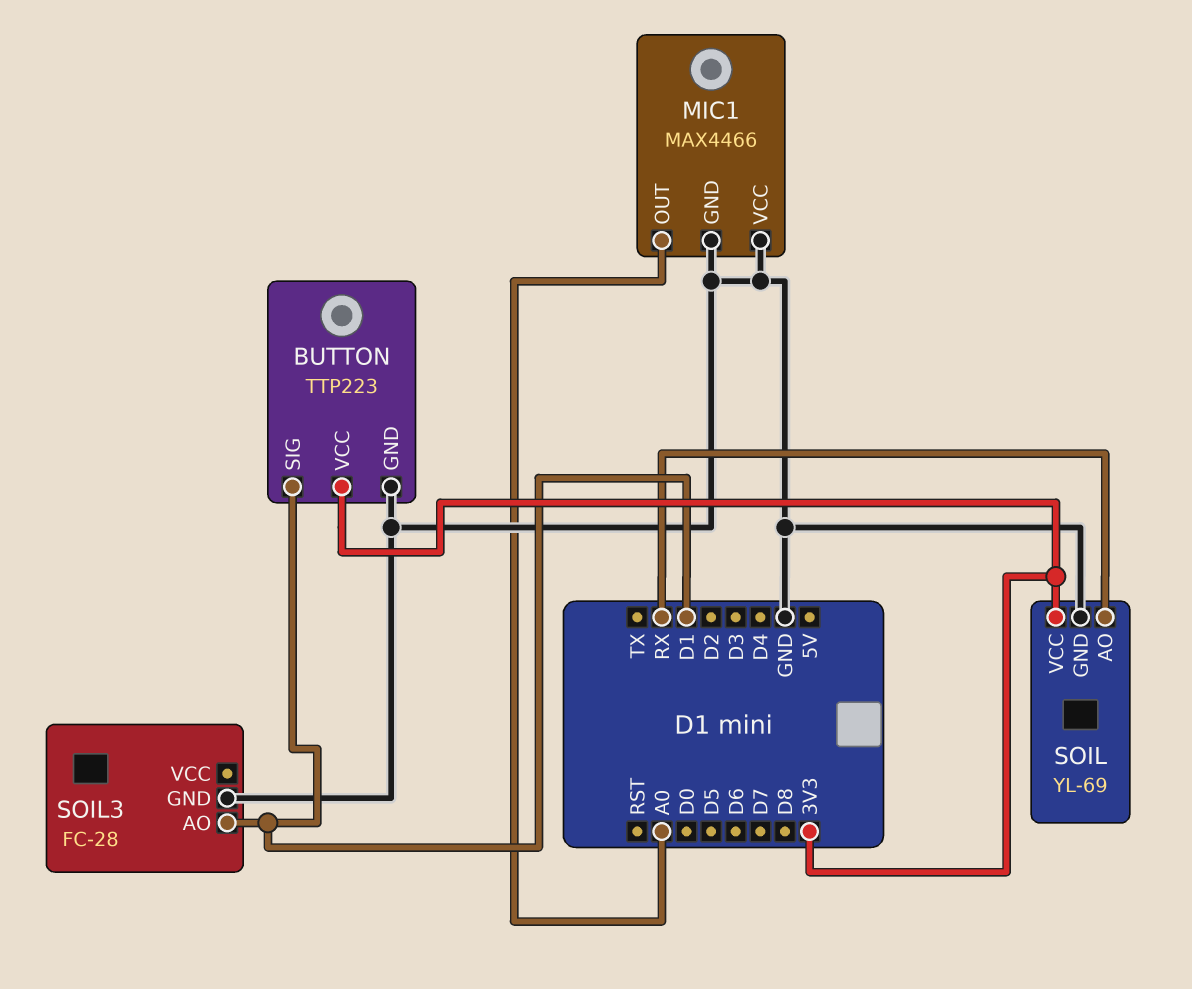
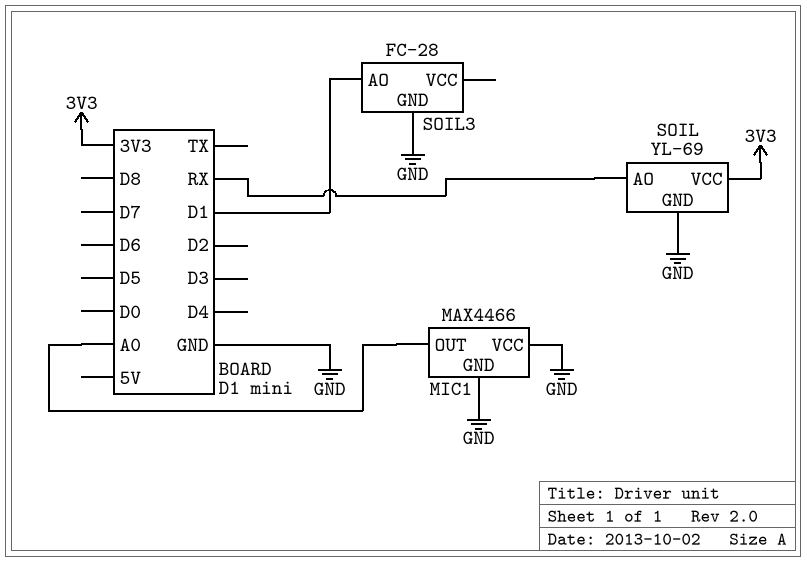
BUTTON: TTP223 -> none
BUTTON pin GND: GND -> none
BUTTON pin SIG: D1 -> none
BUTTON pin VCC: 3V3 -> none

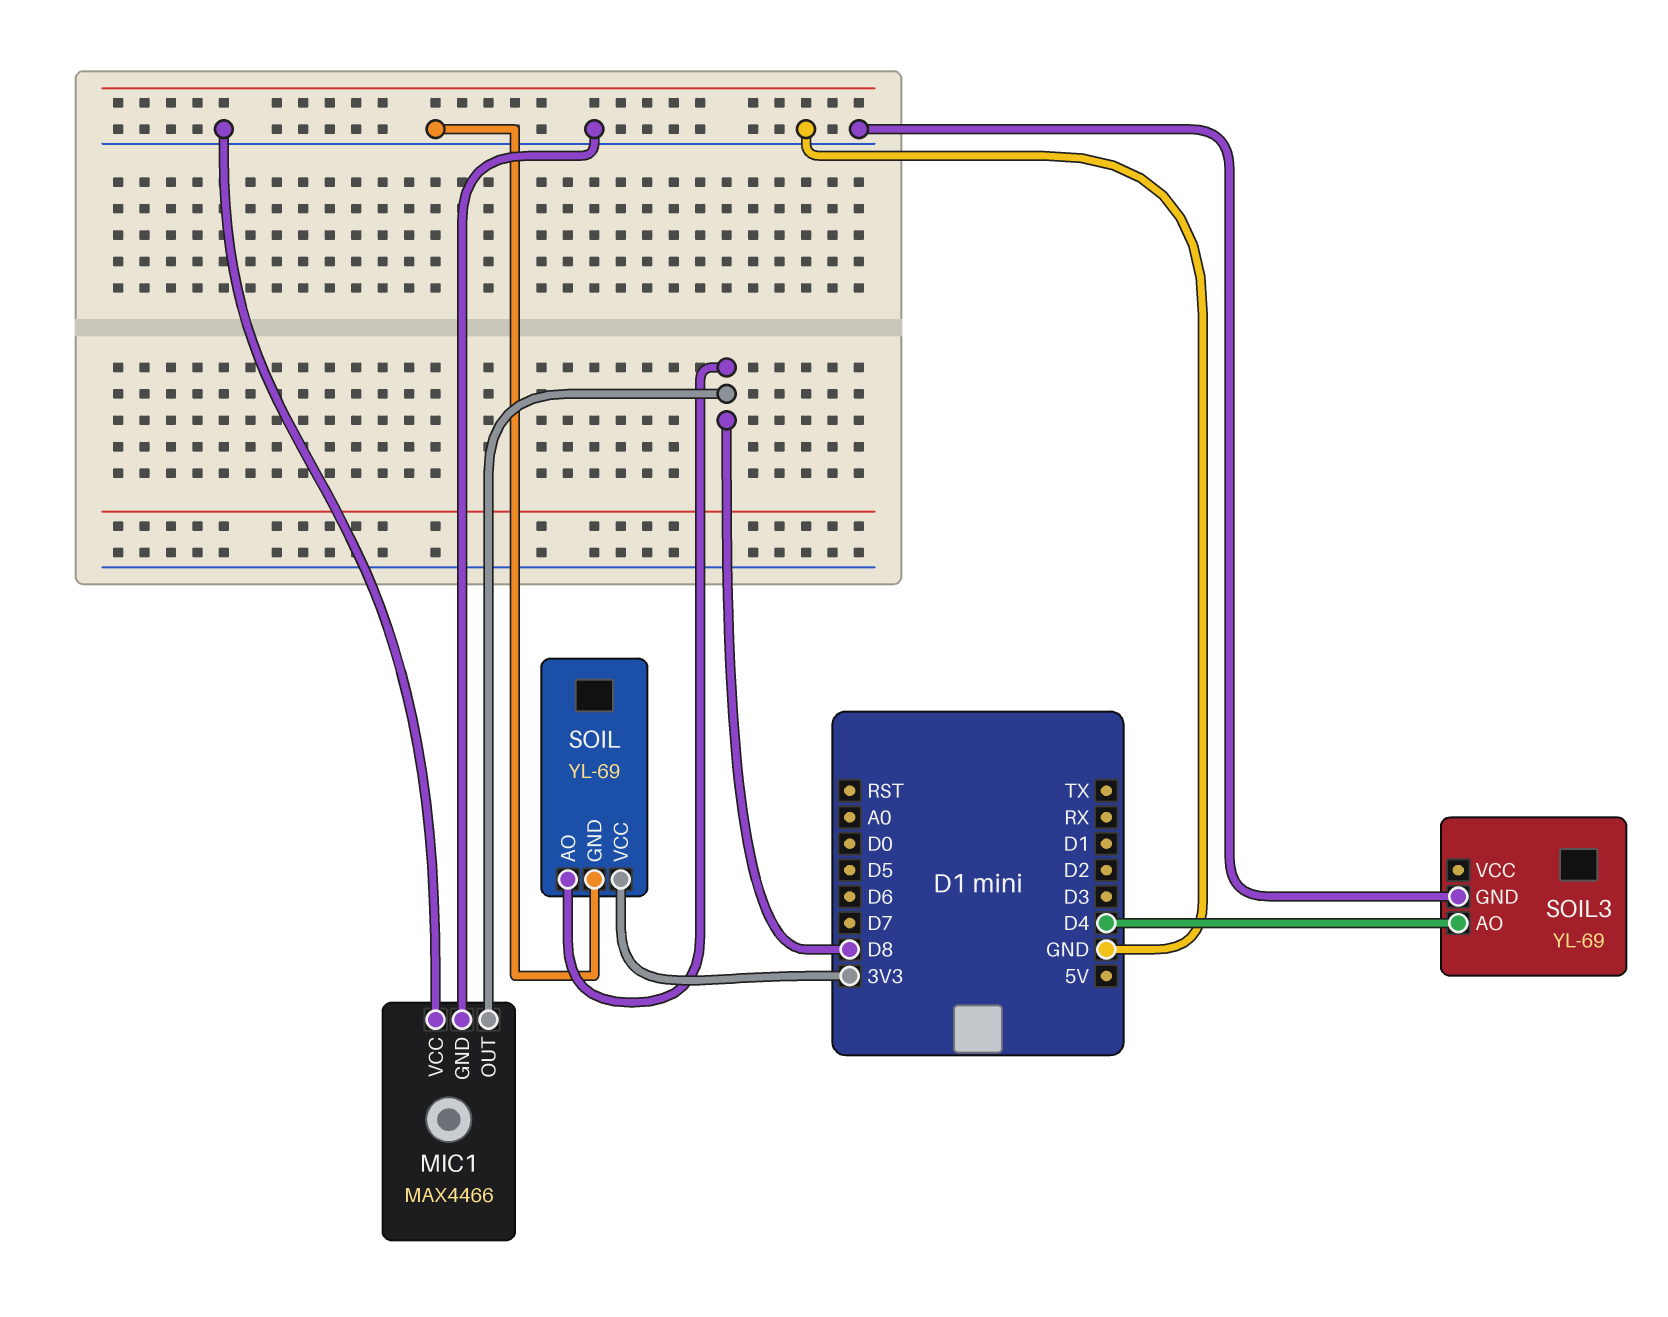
MIC1 pin OUT: A0 -> D8
SOIL pin AO: RX -> D8
SOIL3: FC-28 -> YL-69
SOIL3 pin AO: D1 -> D4

